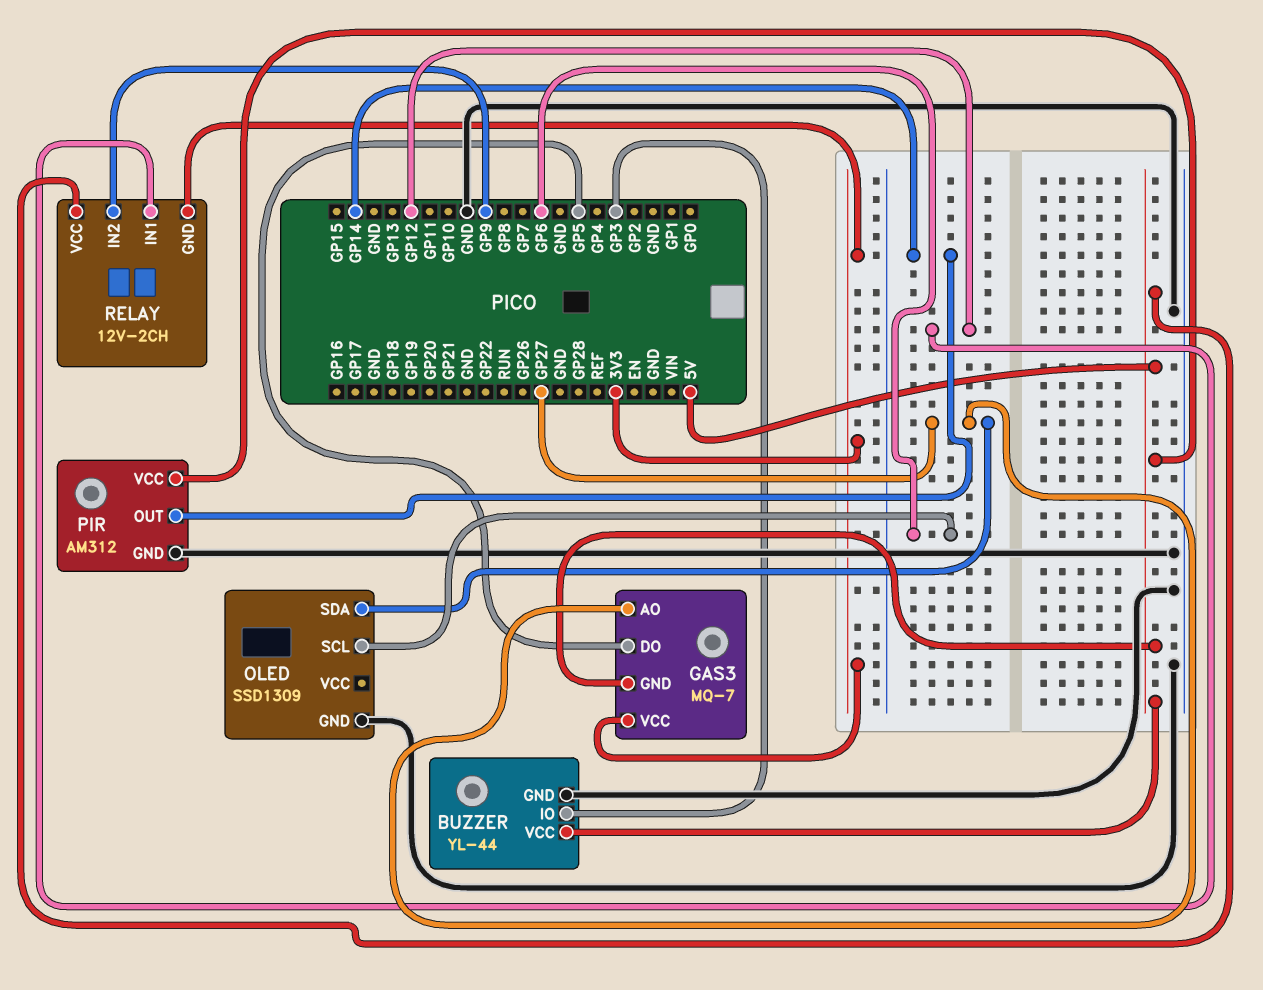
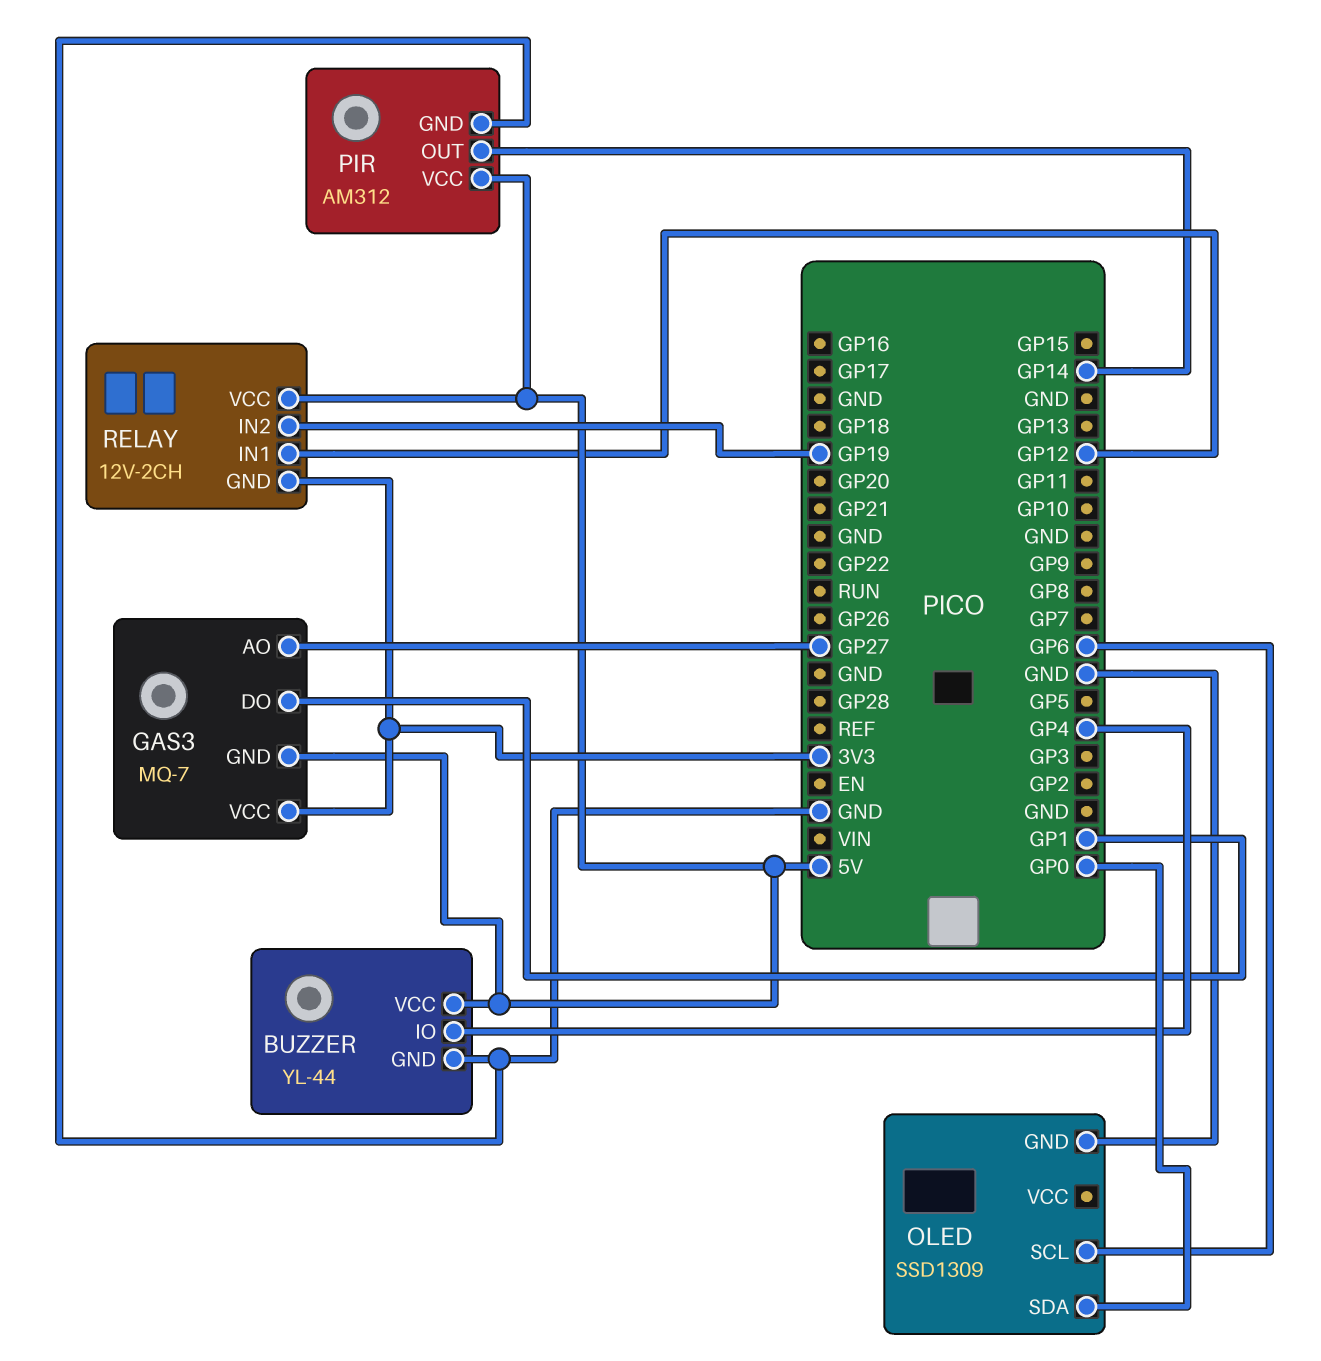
BUZZER pin IO: GP3 -> GP4
GAS3 pin DO: GP5 -> GP1
OLED pin SDA: GP27 -> GP0
RELAY pin IN2: GP9 -> GP19

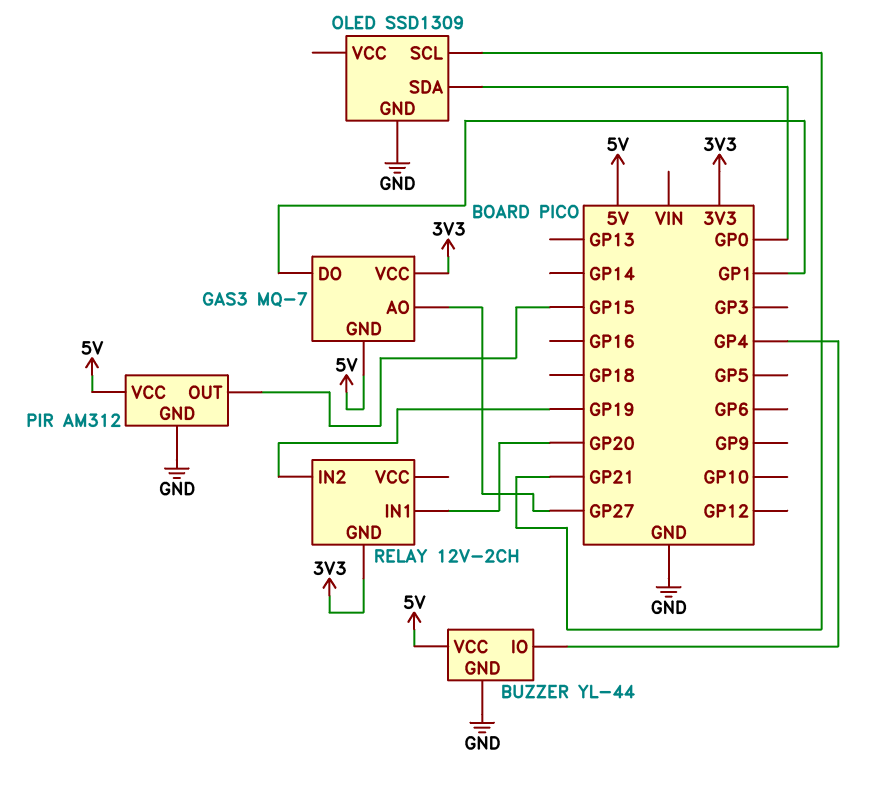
OLED pin SCL: GP6 -> GP21
PIR pin OUT: GP14 -> GP15
RELAY pin IN1: GP12 -> GP20
RELAY pin VCC: 5V -> none

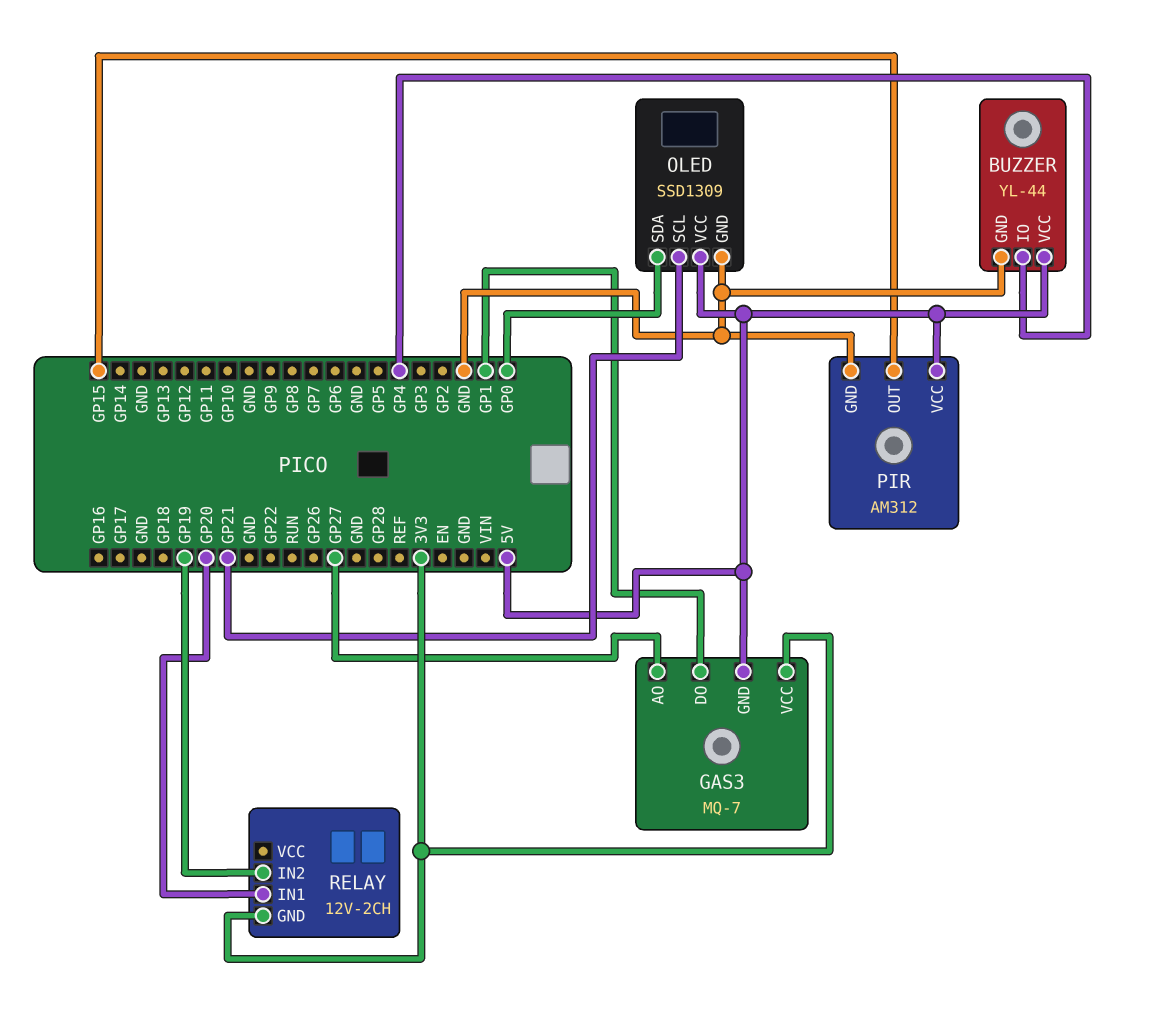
OLED pin VCC: none -> 5V

